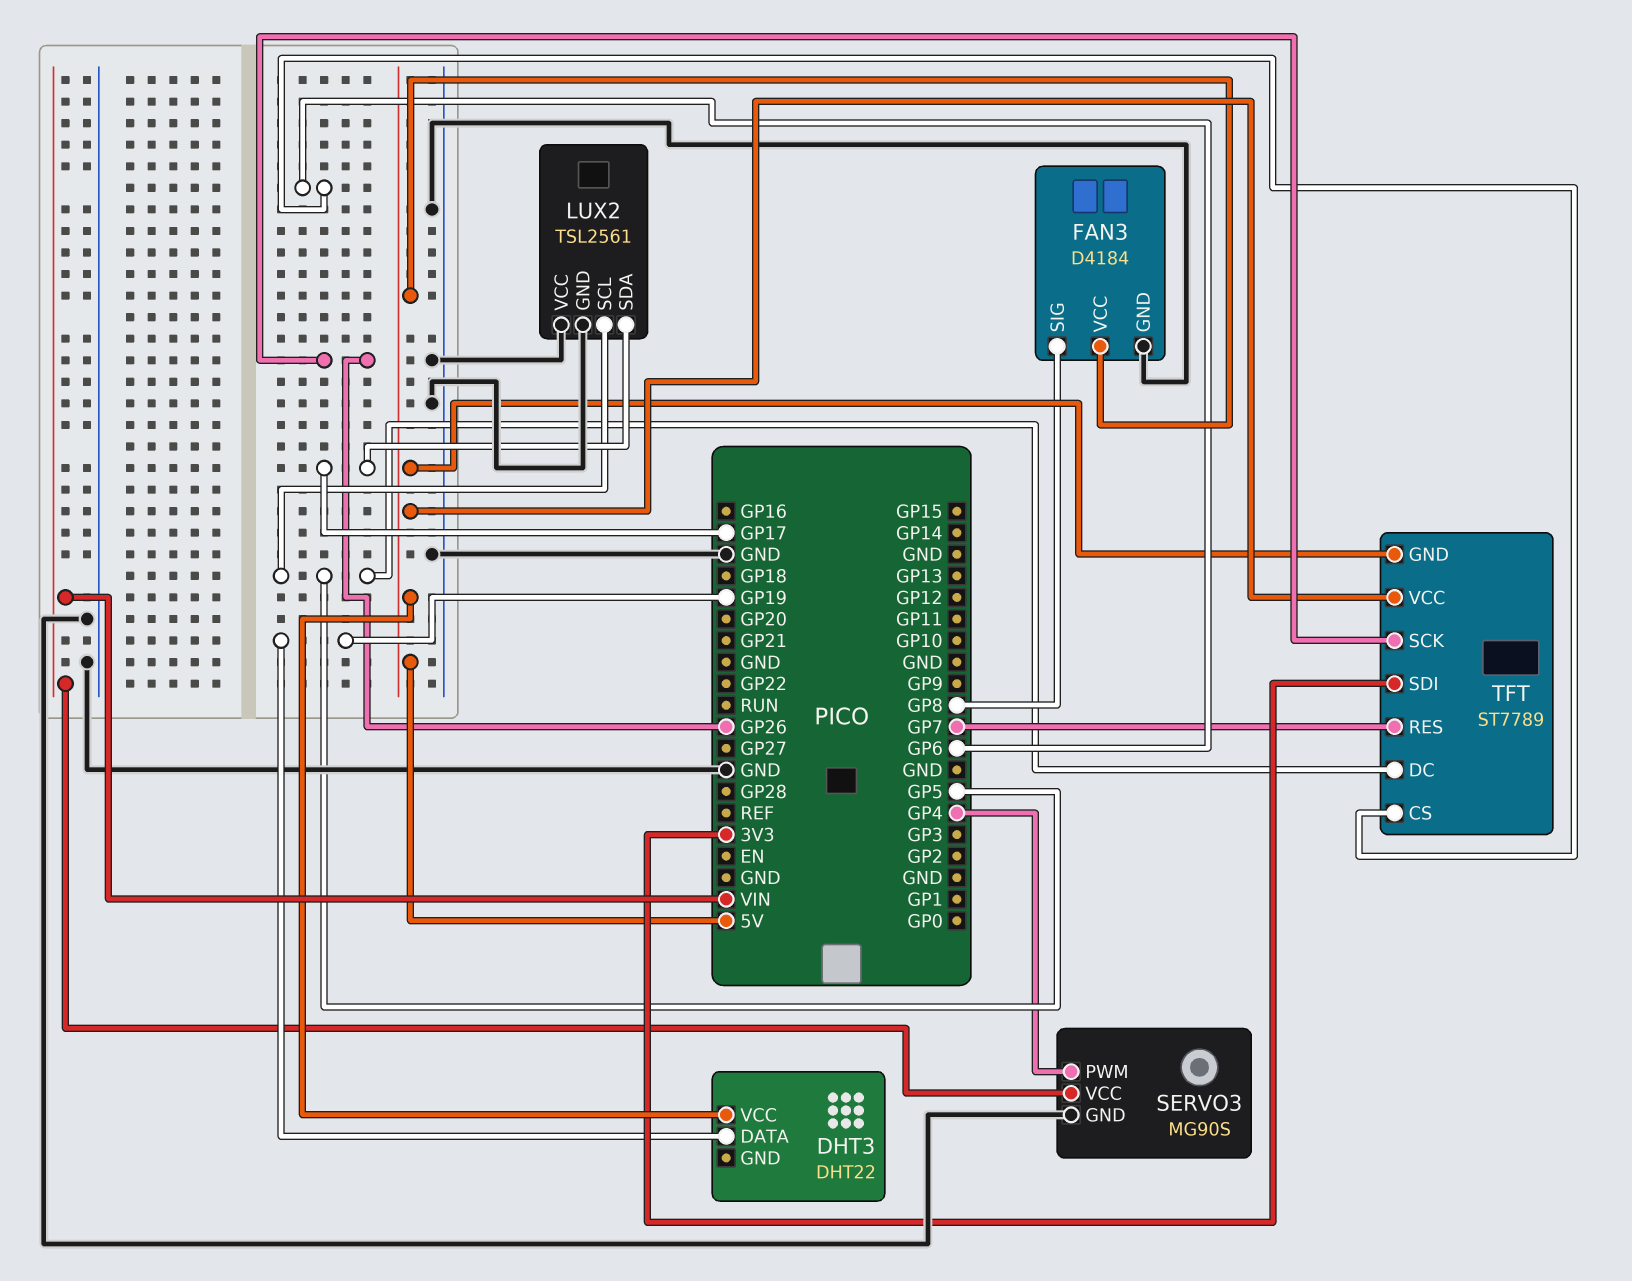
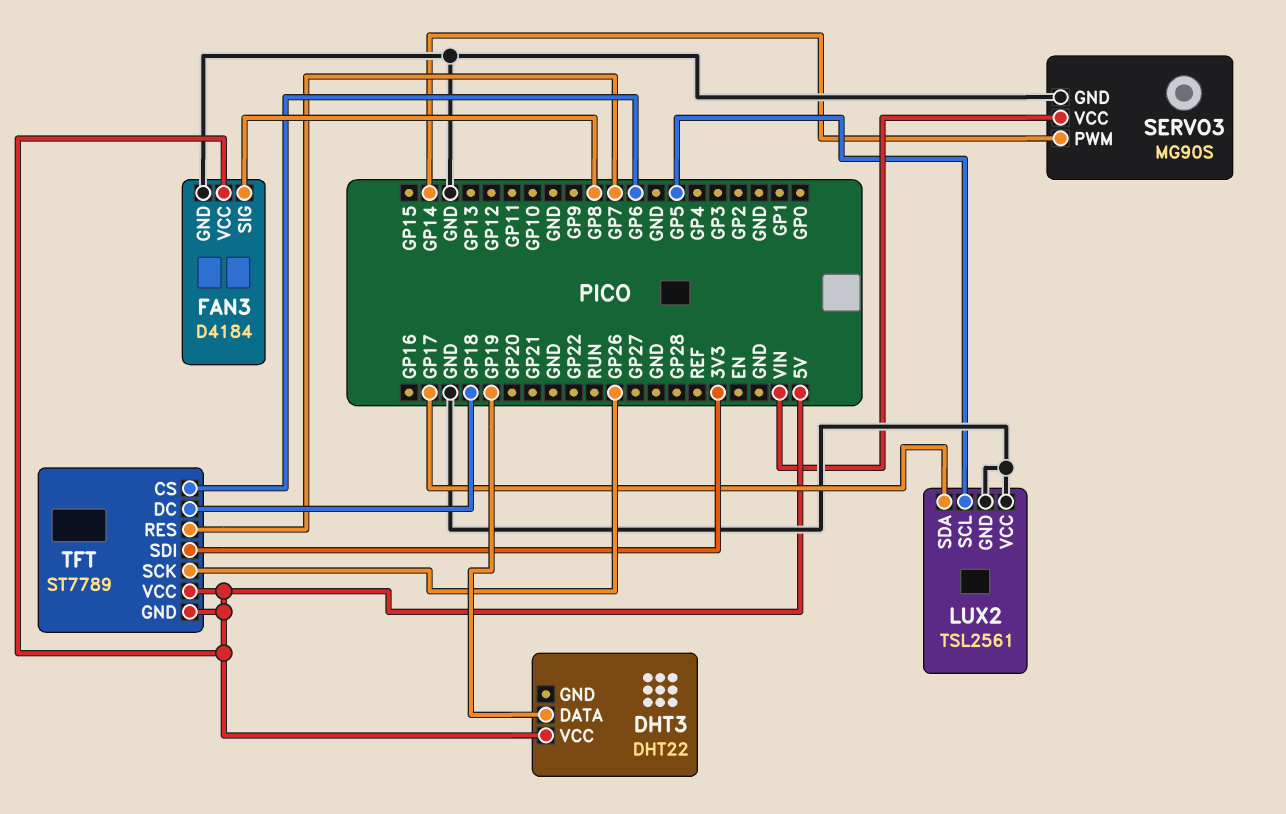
SERVO3 pin PWM: GP4 -> GP14
TFT pin DC: GP5 -> GP18

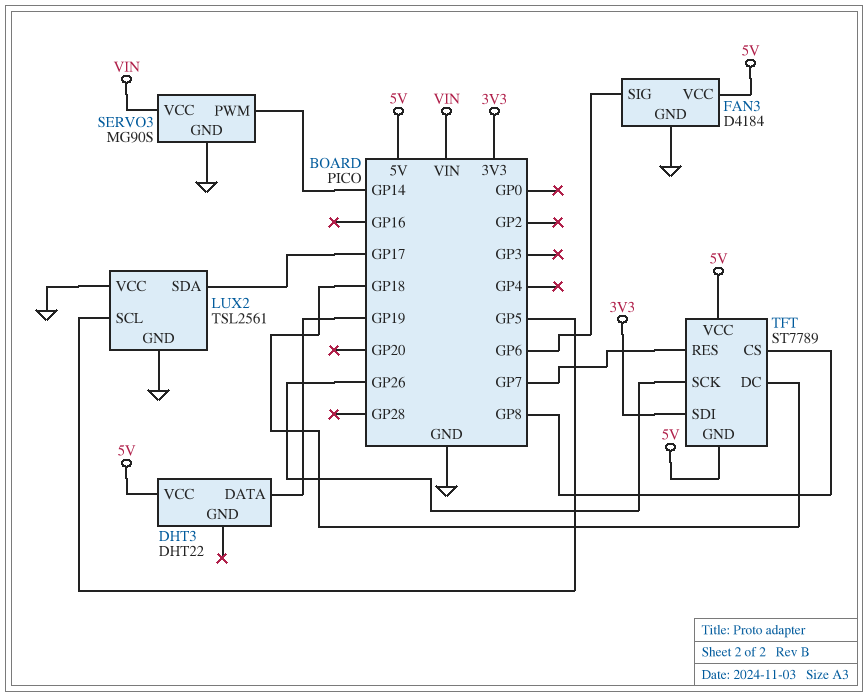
FAN3 pin SIG: GP8 -> GP6
TFT pin CS: GP6 -> GP8

